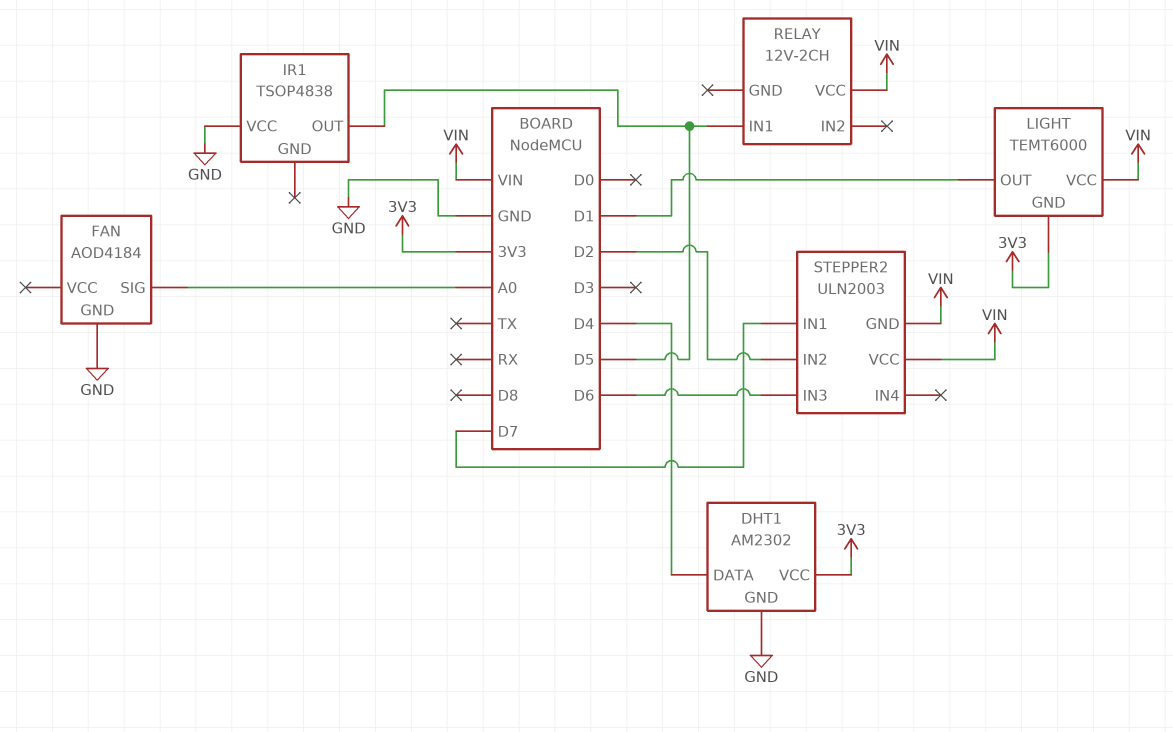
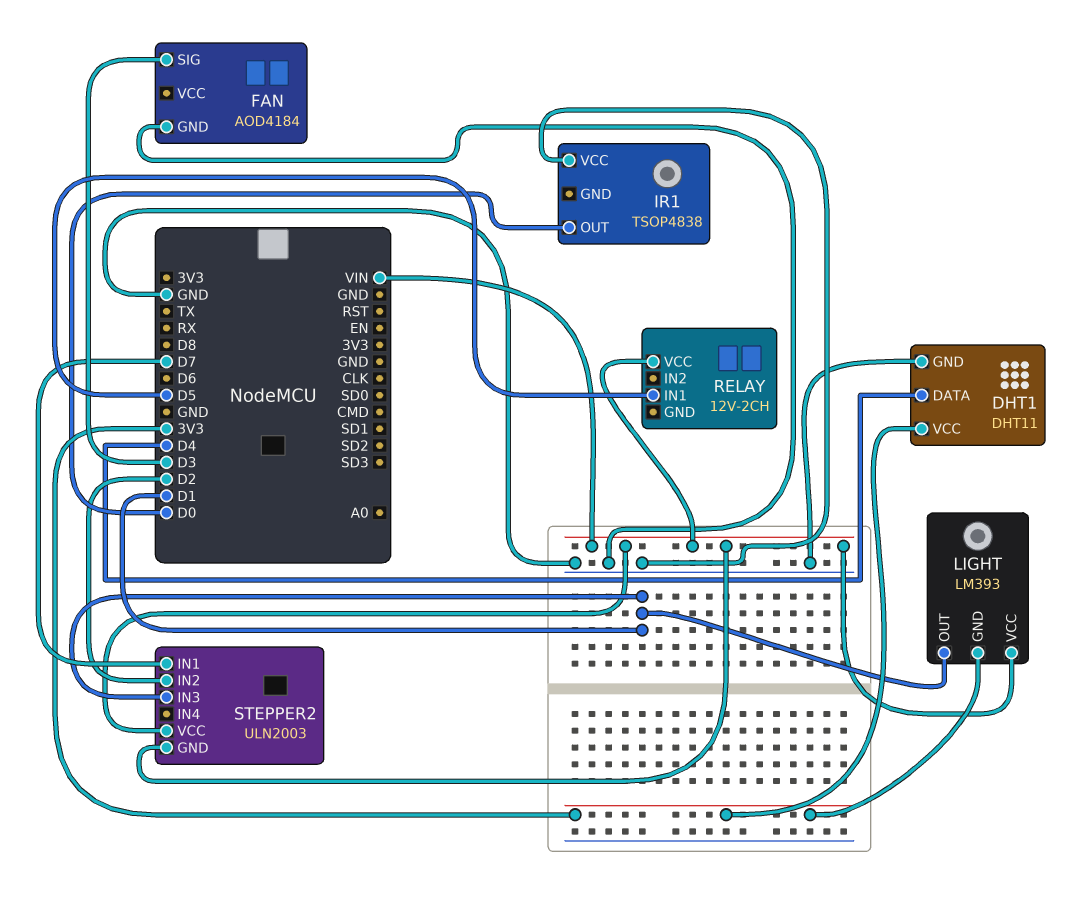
DHT1: AM2302 -> DHT11
FAN pin SIG: A0 -> D3
IR1 pin OUT: D5 -> D0
LIGHT: TEMT6000 -> LM393
STEPPER2 pin IN3: D6 -> D1

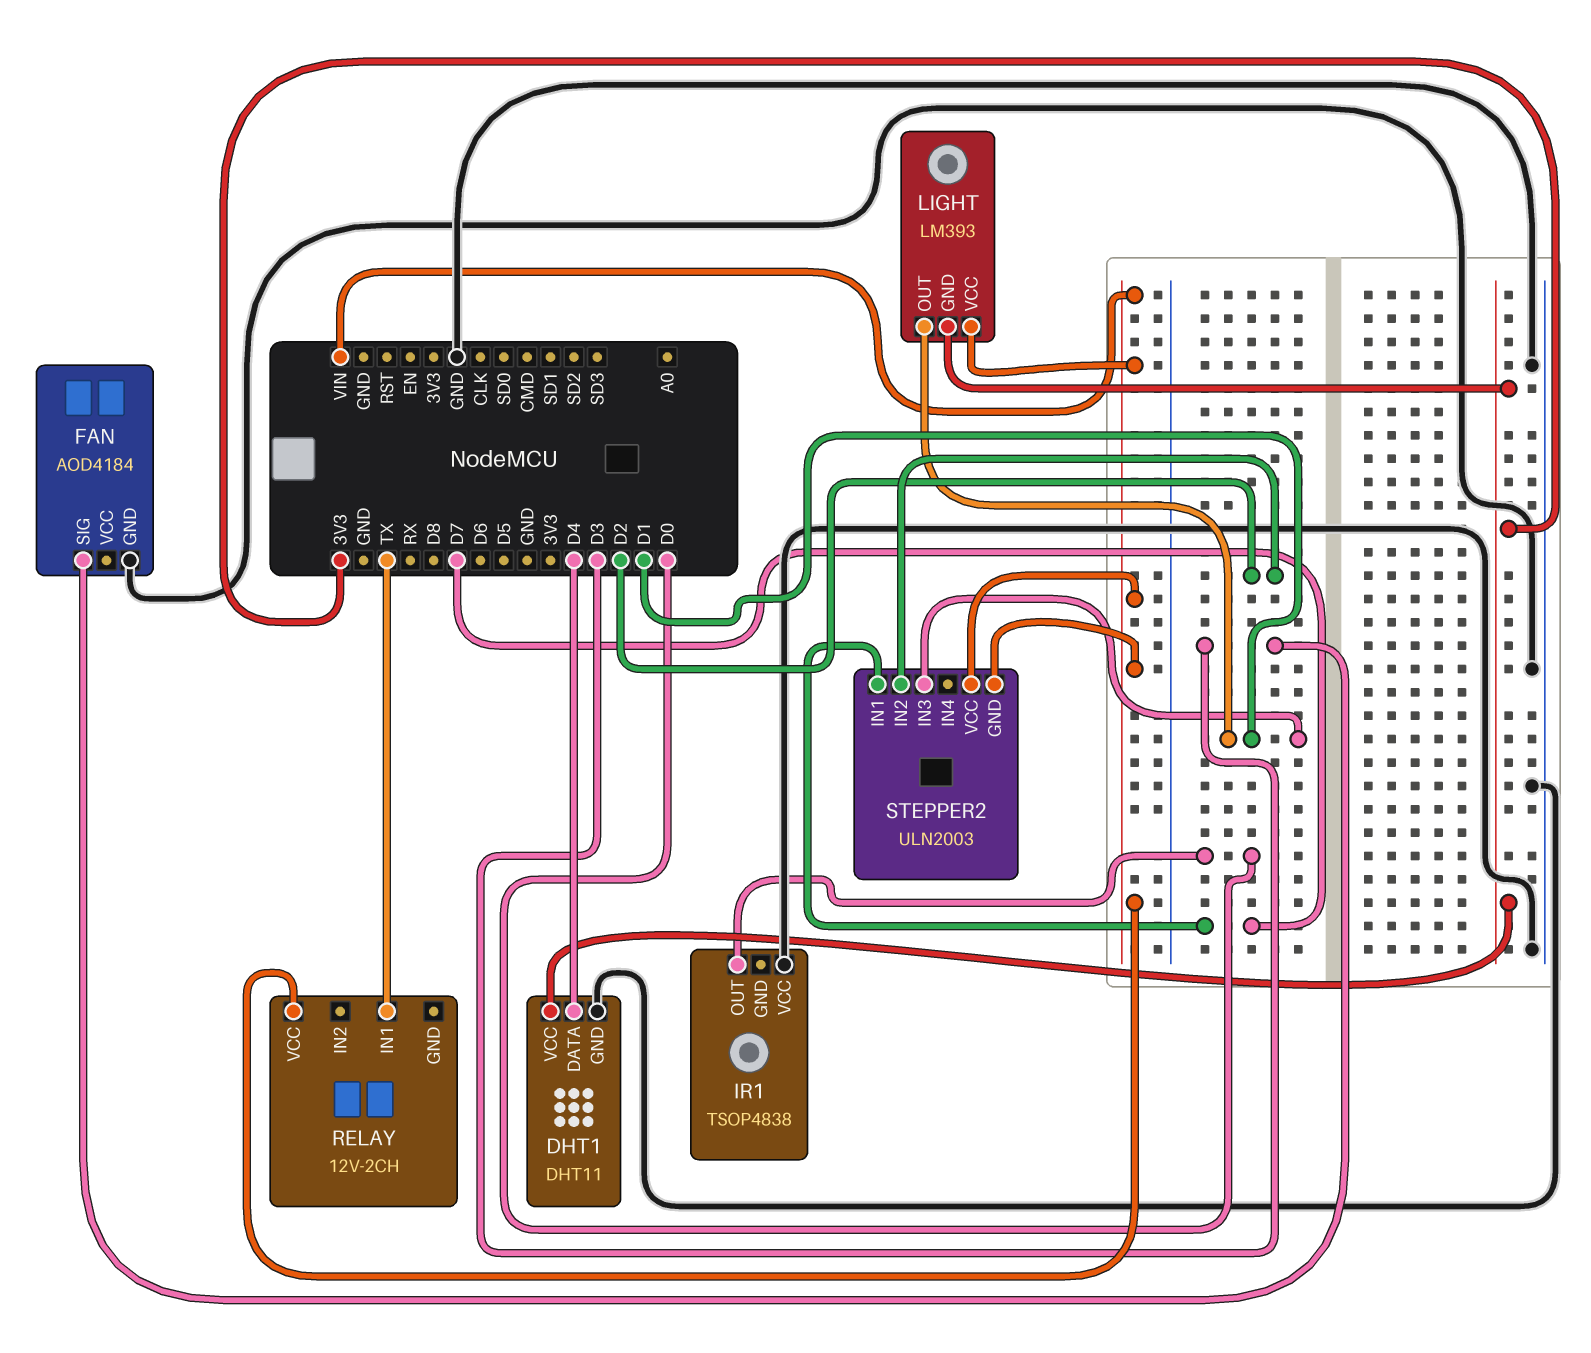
RELAY pin IN1: D5 -> TX

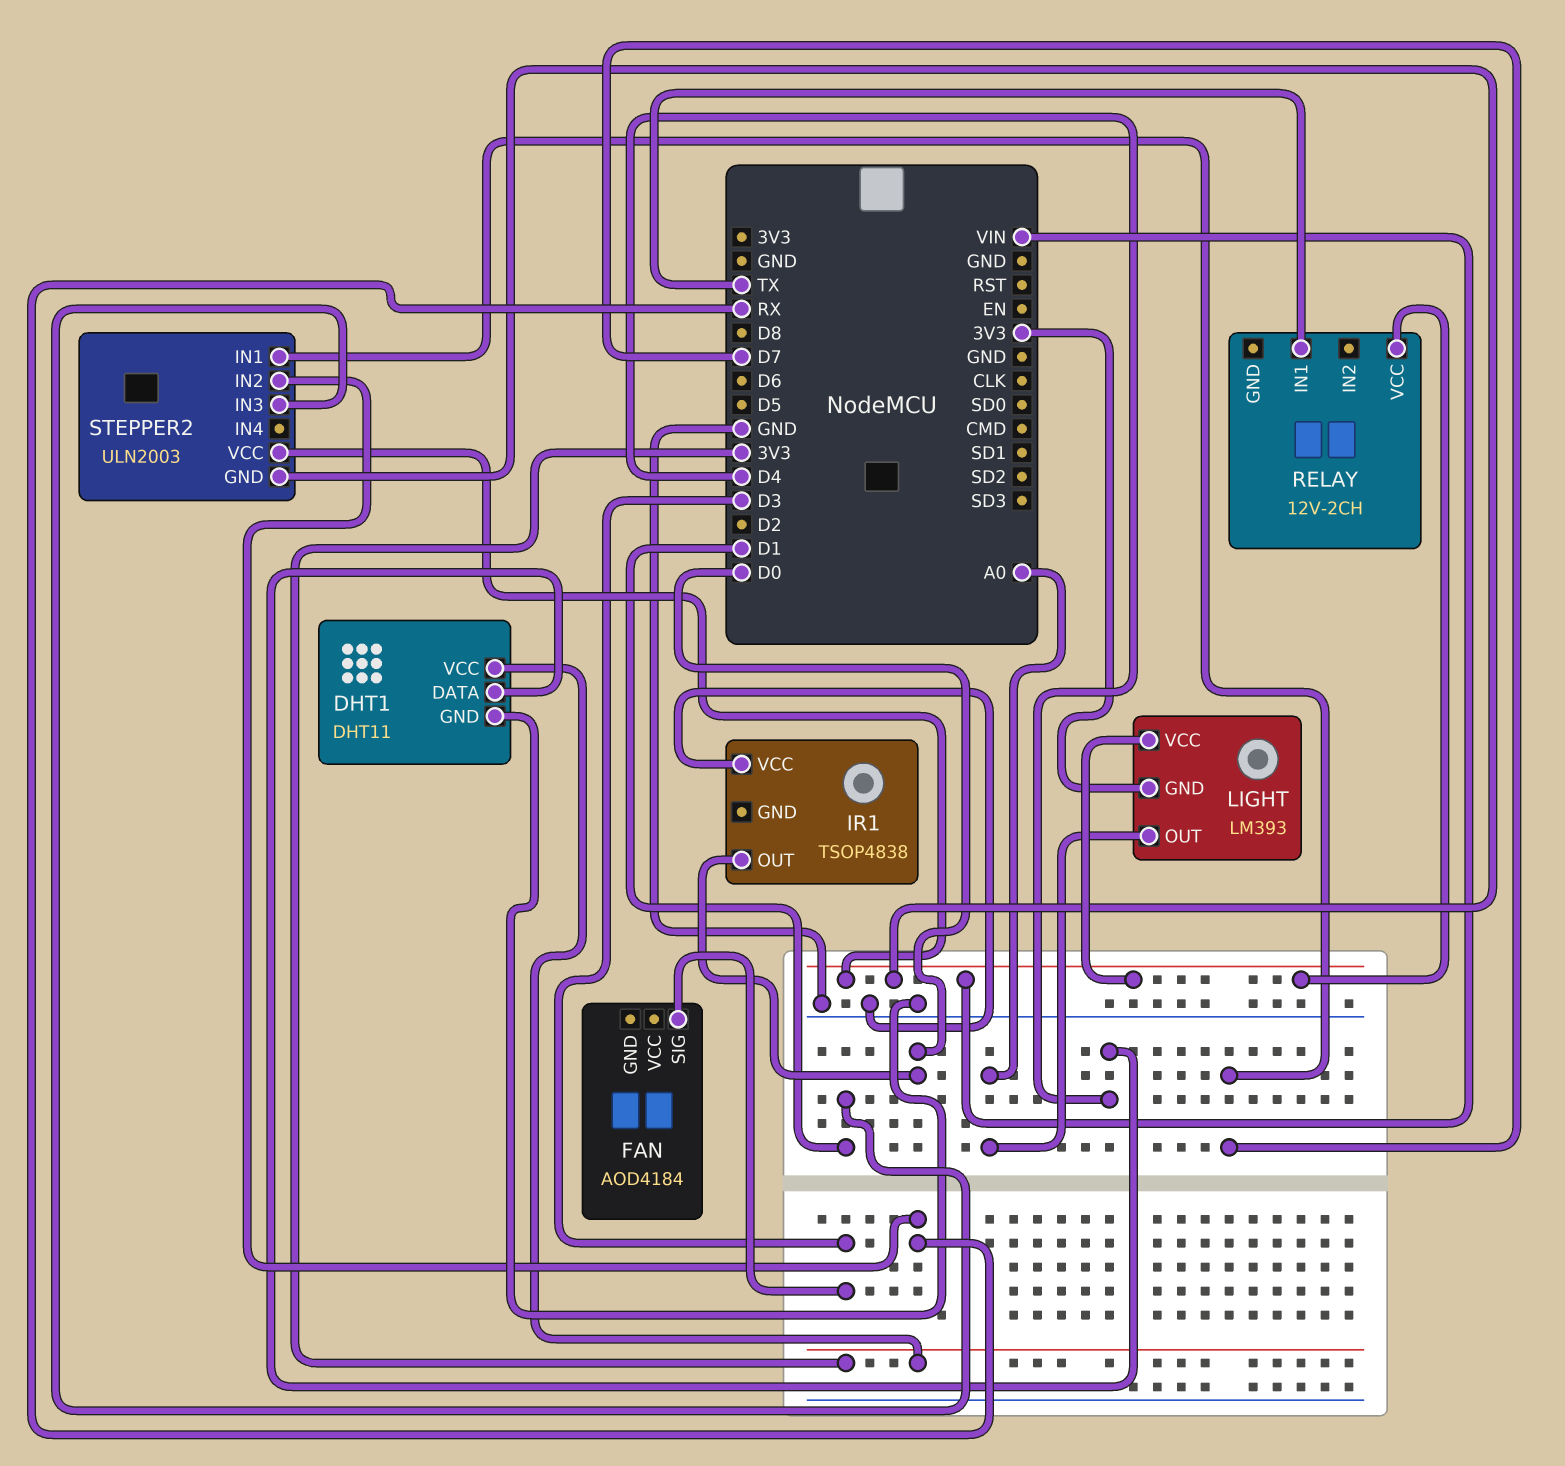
FAN pin GND: GND -> none
LIGHT pin OUT: D1 -> A0
STEPPER2 pin IN2: D2 -> RX

